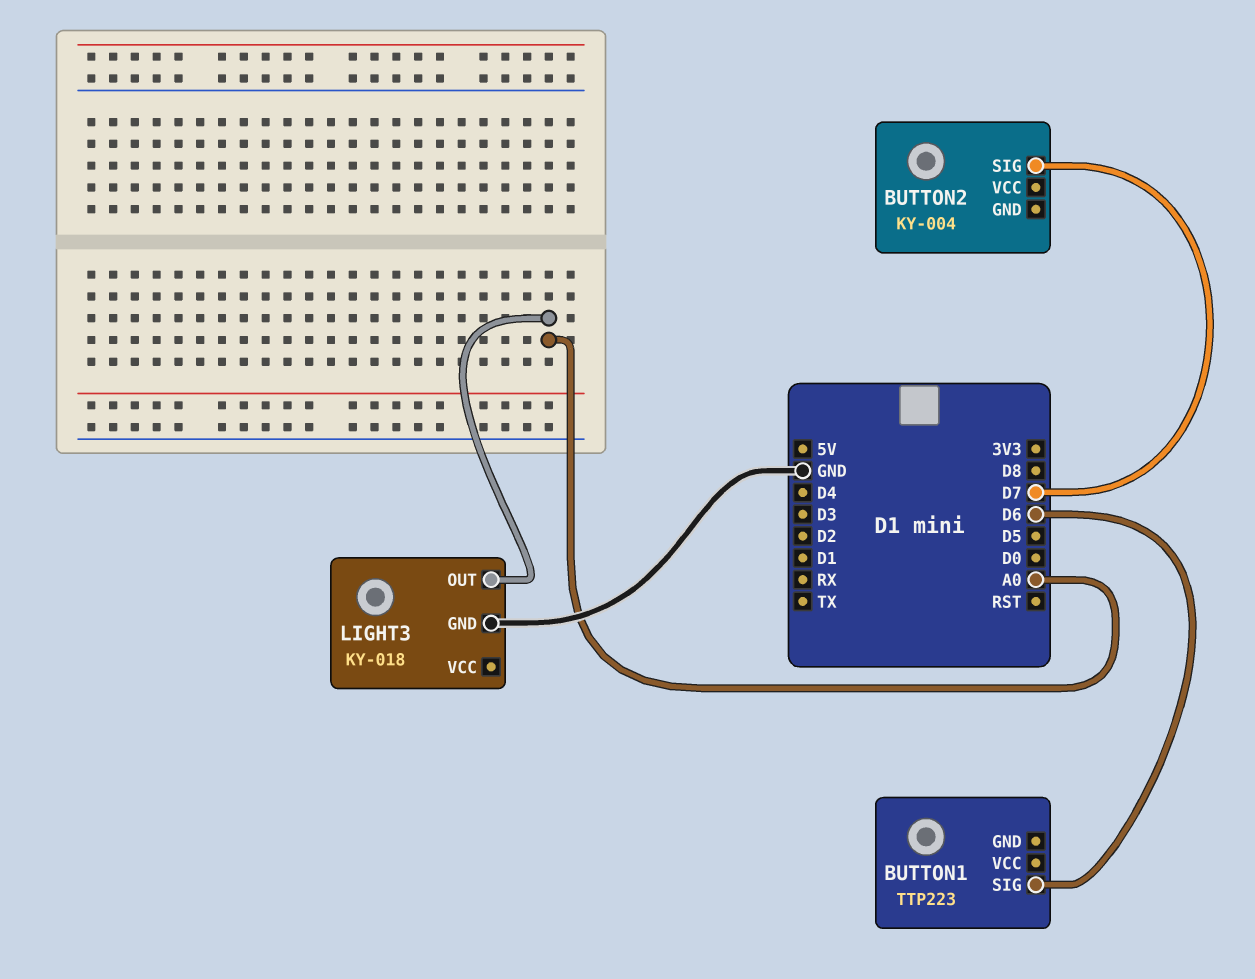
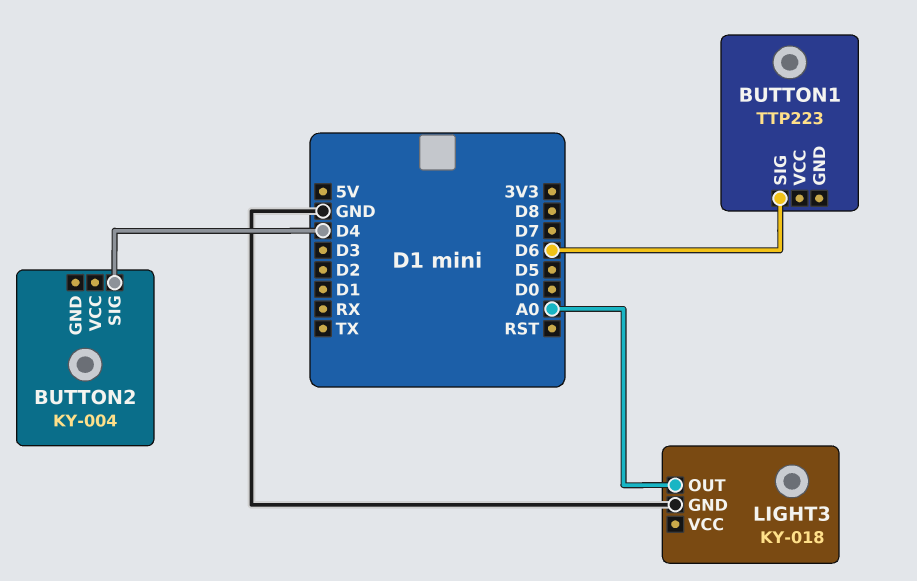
BUTTON2 pin SIG: D7 -> D4

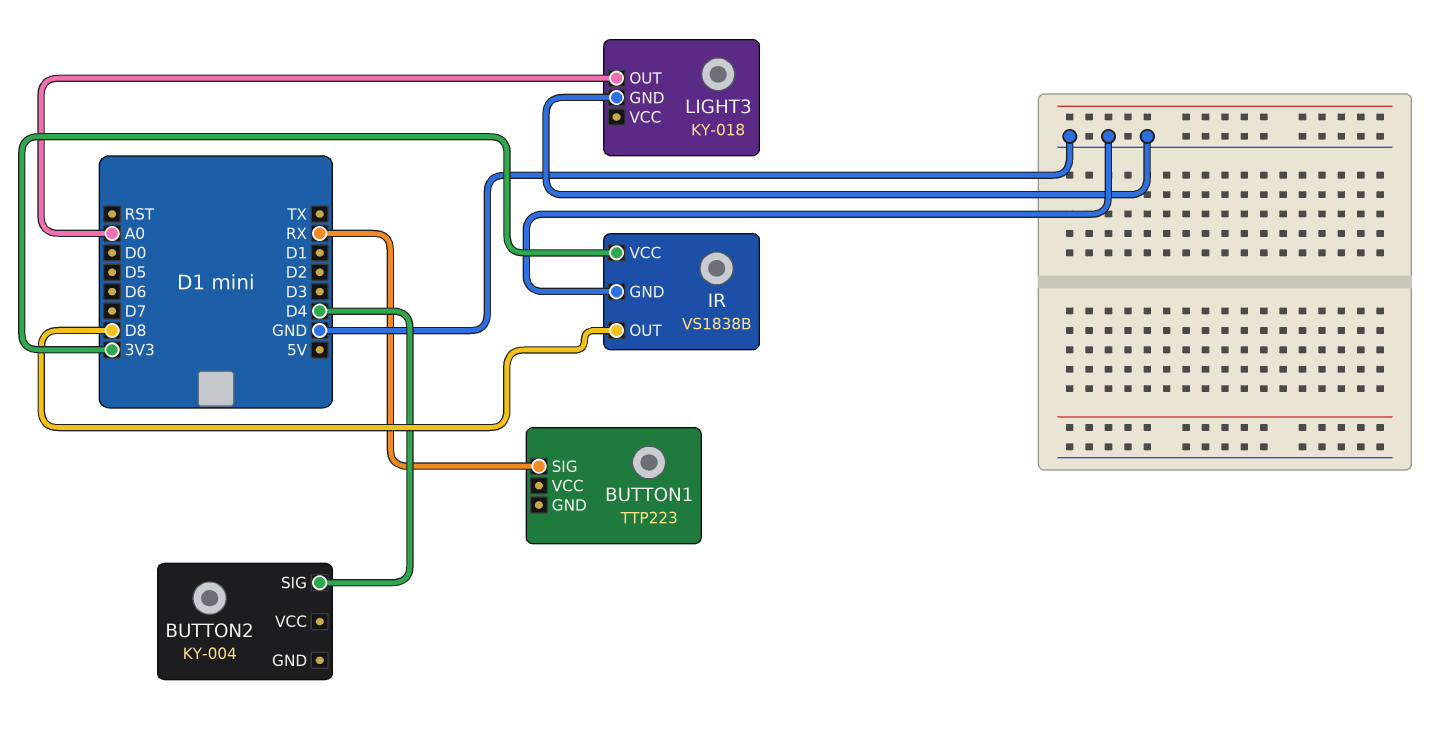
BUTTON1 pin SIG: D6 -> RX
IR: none -> VS1838B
IR pin GND: none -> GND
IR pin OUT: none -> D8
IR pin VCC: none -> 3V3

